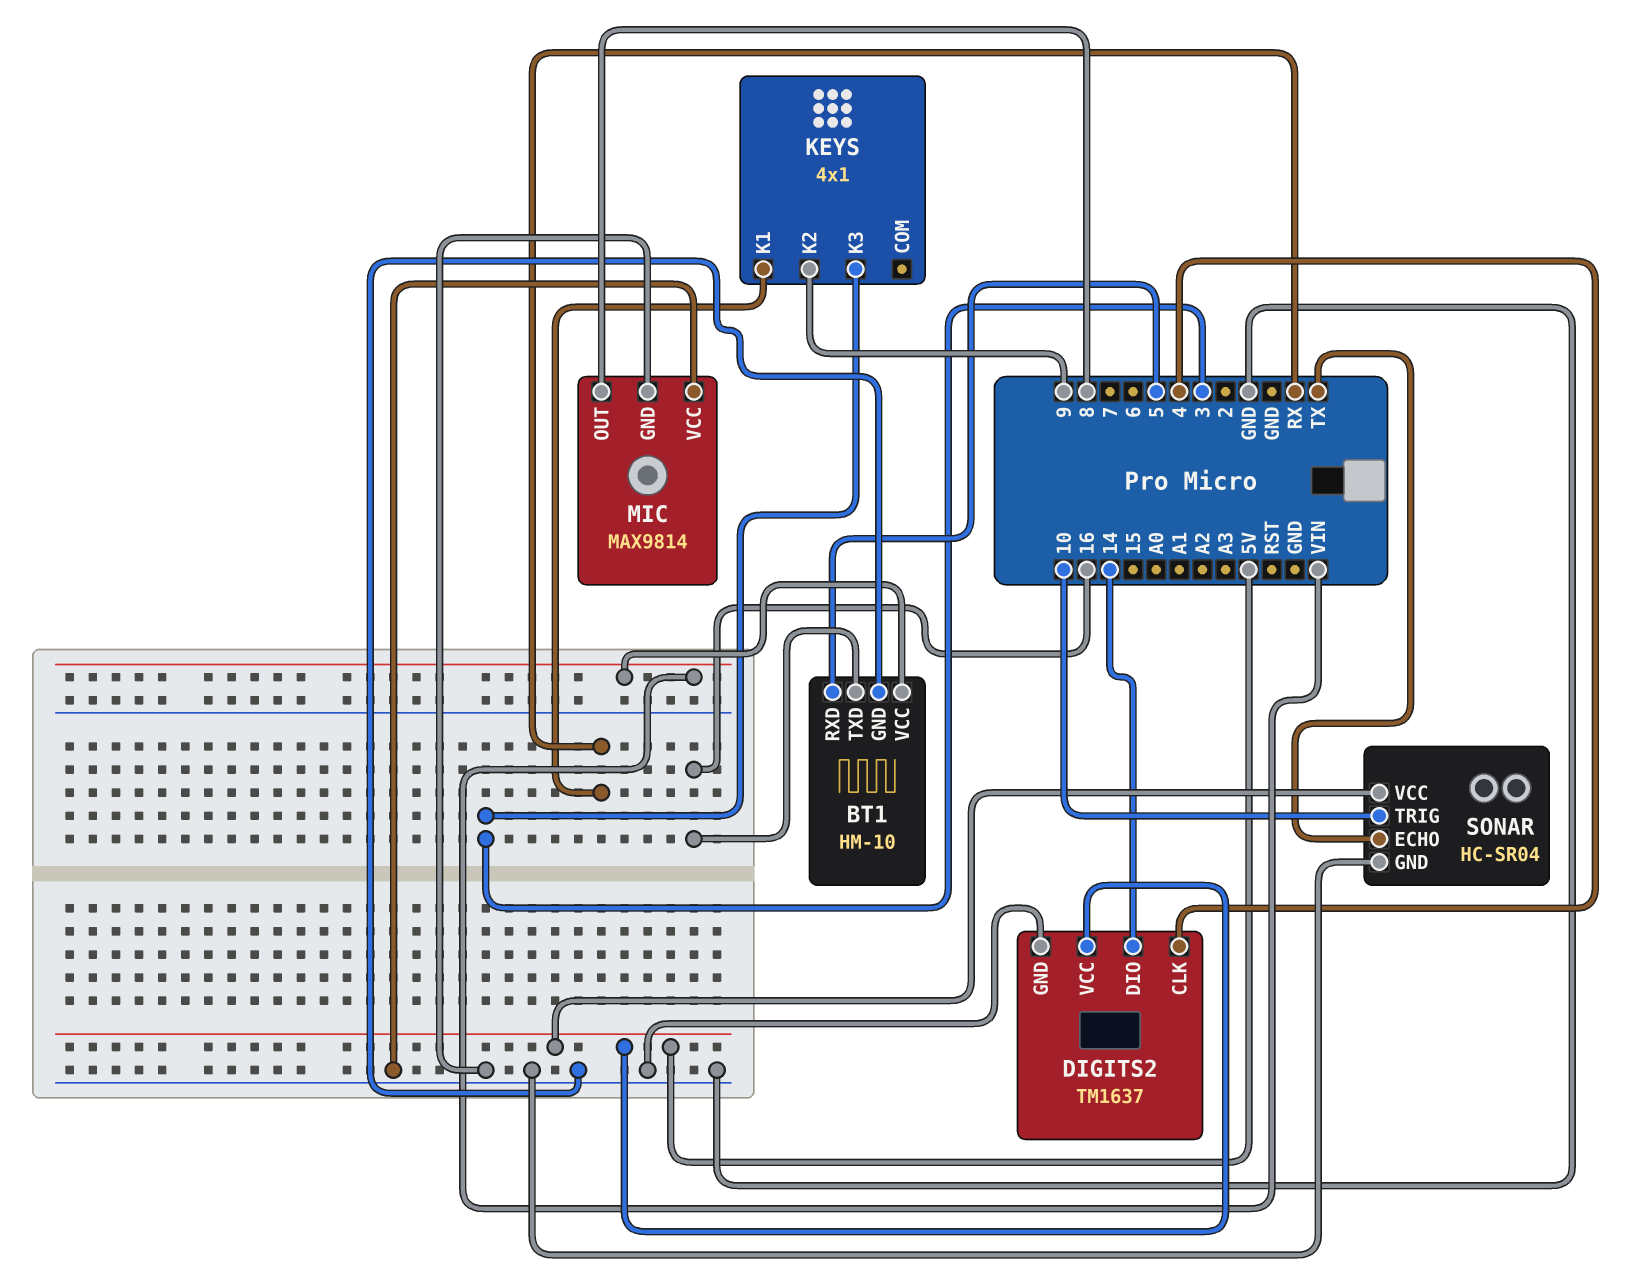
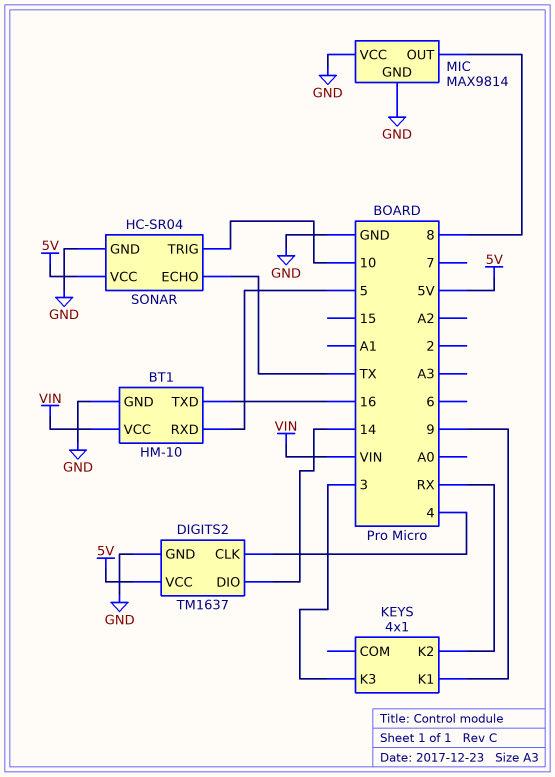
KEYS pin K1: RX -> 9
KEYS pin K2: 9 -> RX

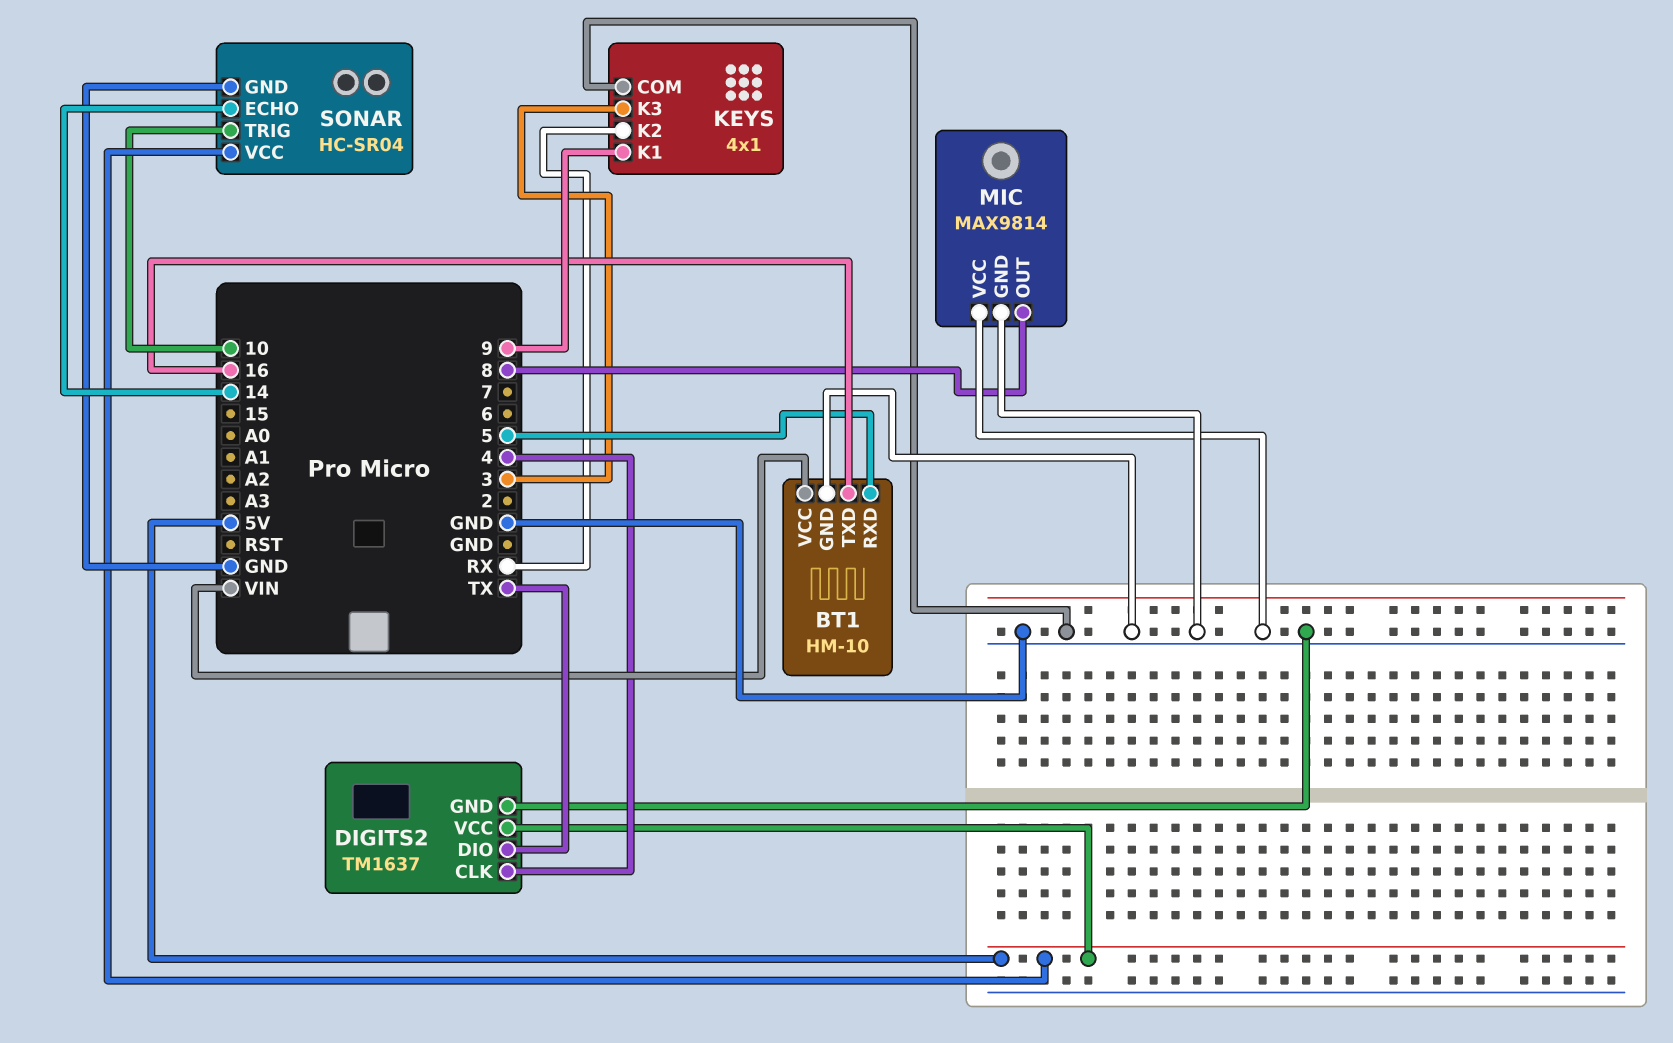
DIGITS2 pin DIO: 14 -> TX
KEYS pin COM: none -> GND
SONAR pin ECHO: TX -> 14

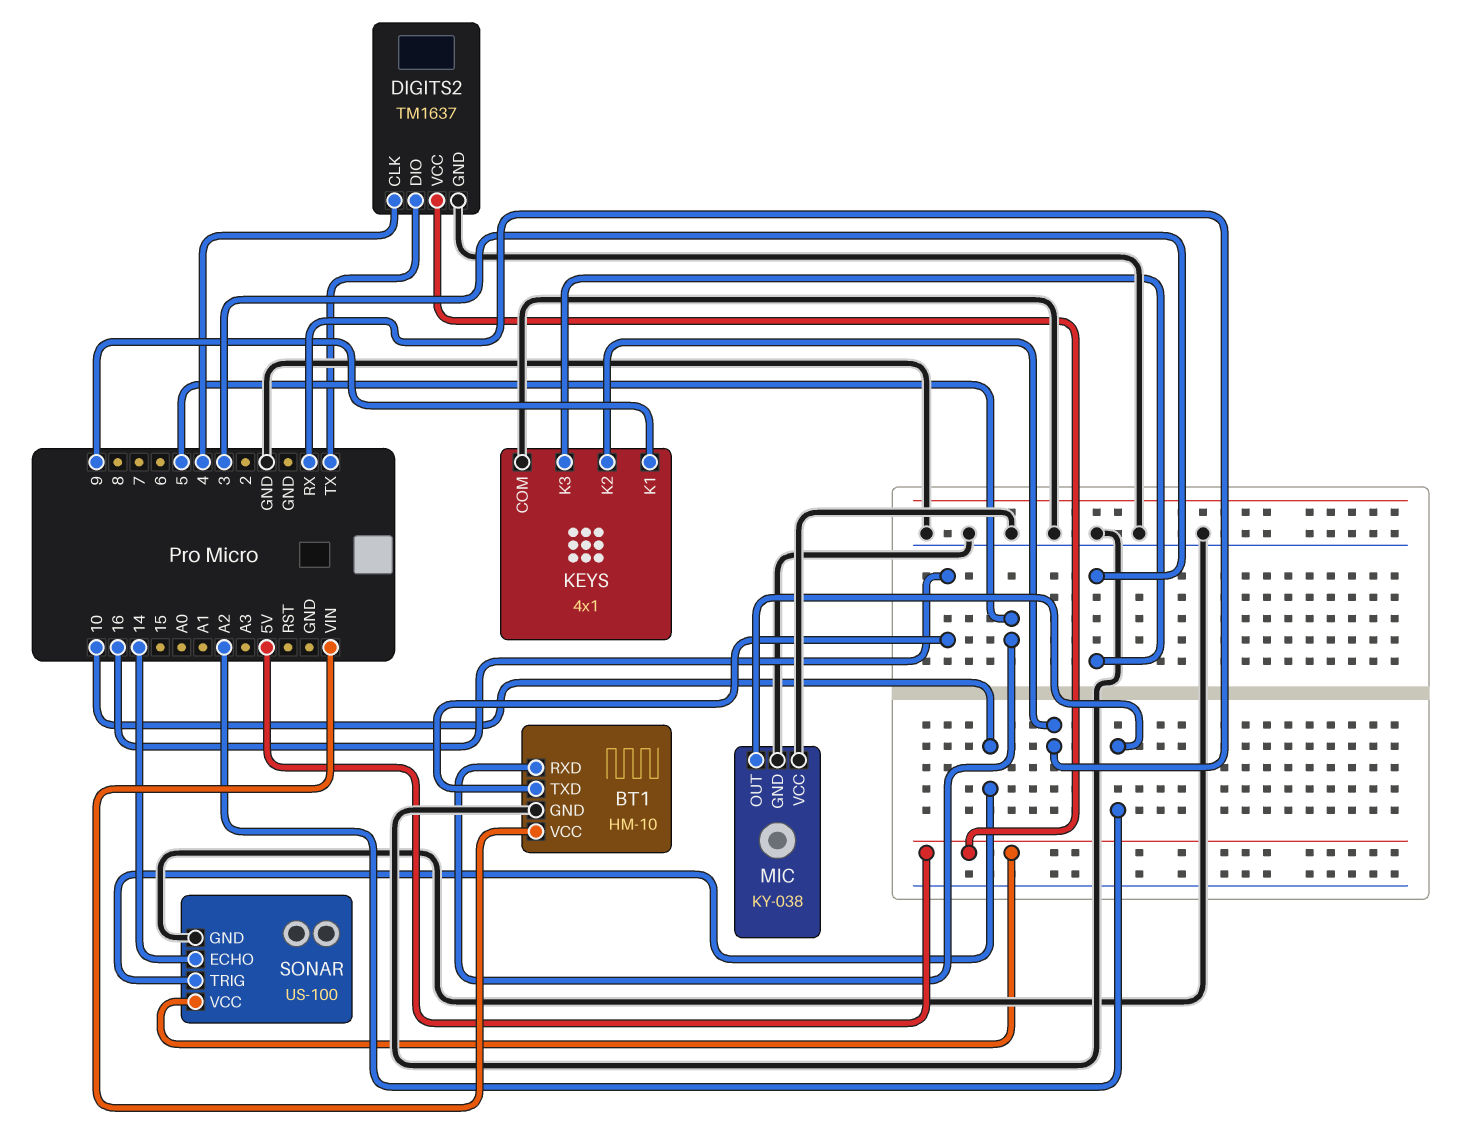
MIC: MAX9814 -> KY-038
MIC pin OUT: 8 -> A2
SONAR: HC-SR04 -> US-100

